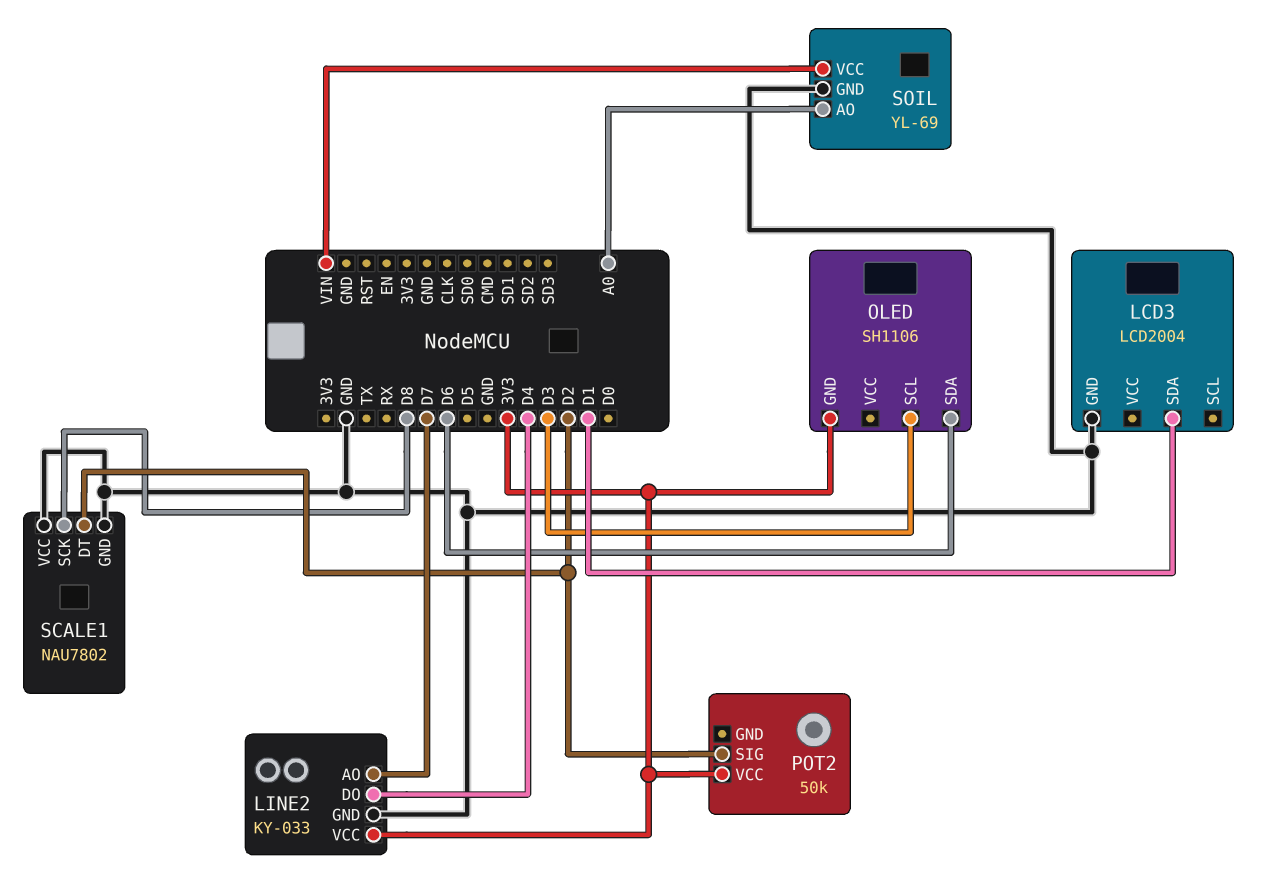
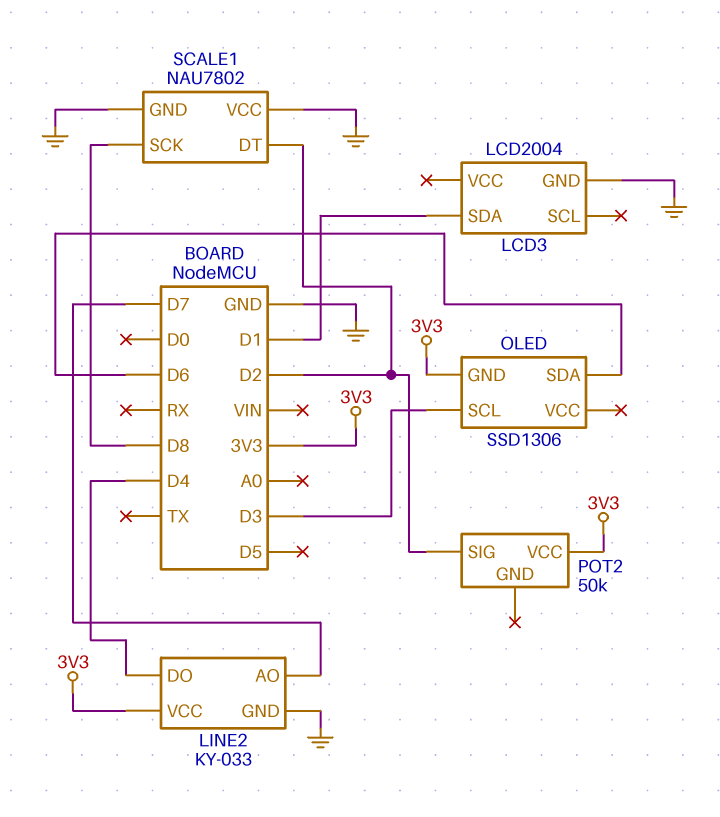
OLED: SH1106 -> SSD1306
SOIL: YL-69 -> none
SOIL pin AO: A0 -> none
SOIL pin GND: GND -> none
SOIL pin VCC: VIN -> none

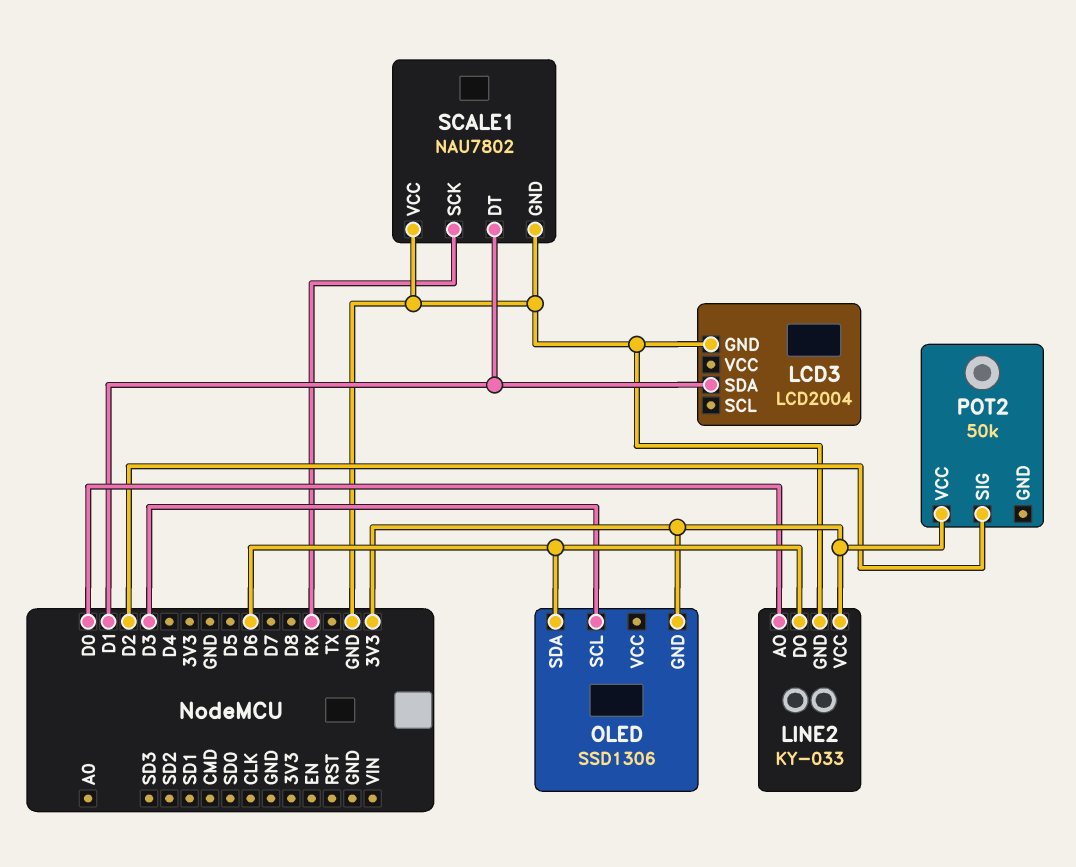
LINE2 pin AO: D7 -> D0
LINE2 pin DO: D4 -> D6
SCALE1 pin DT: D2 -> D1
SCALE1 pin SCK: D8 -> RX

